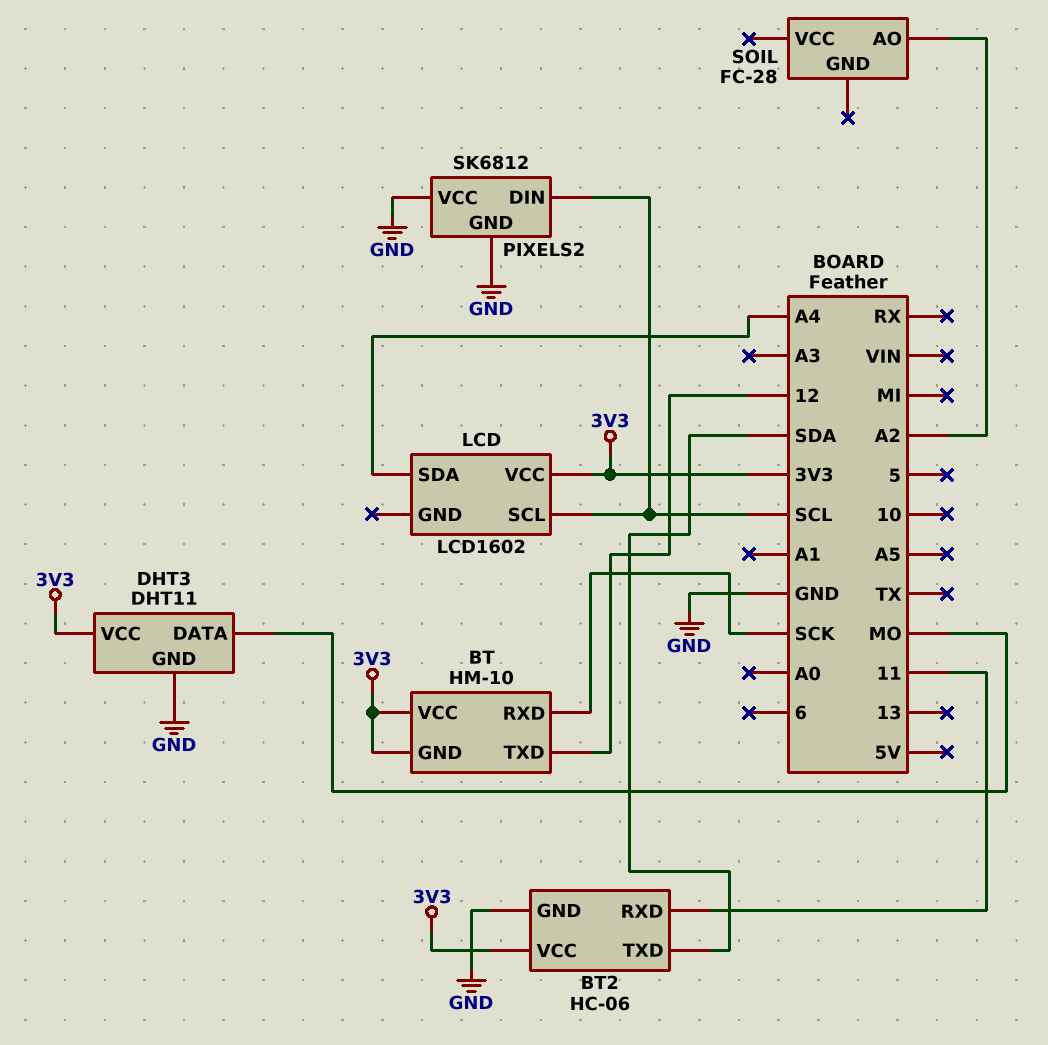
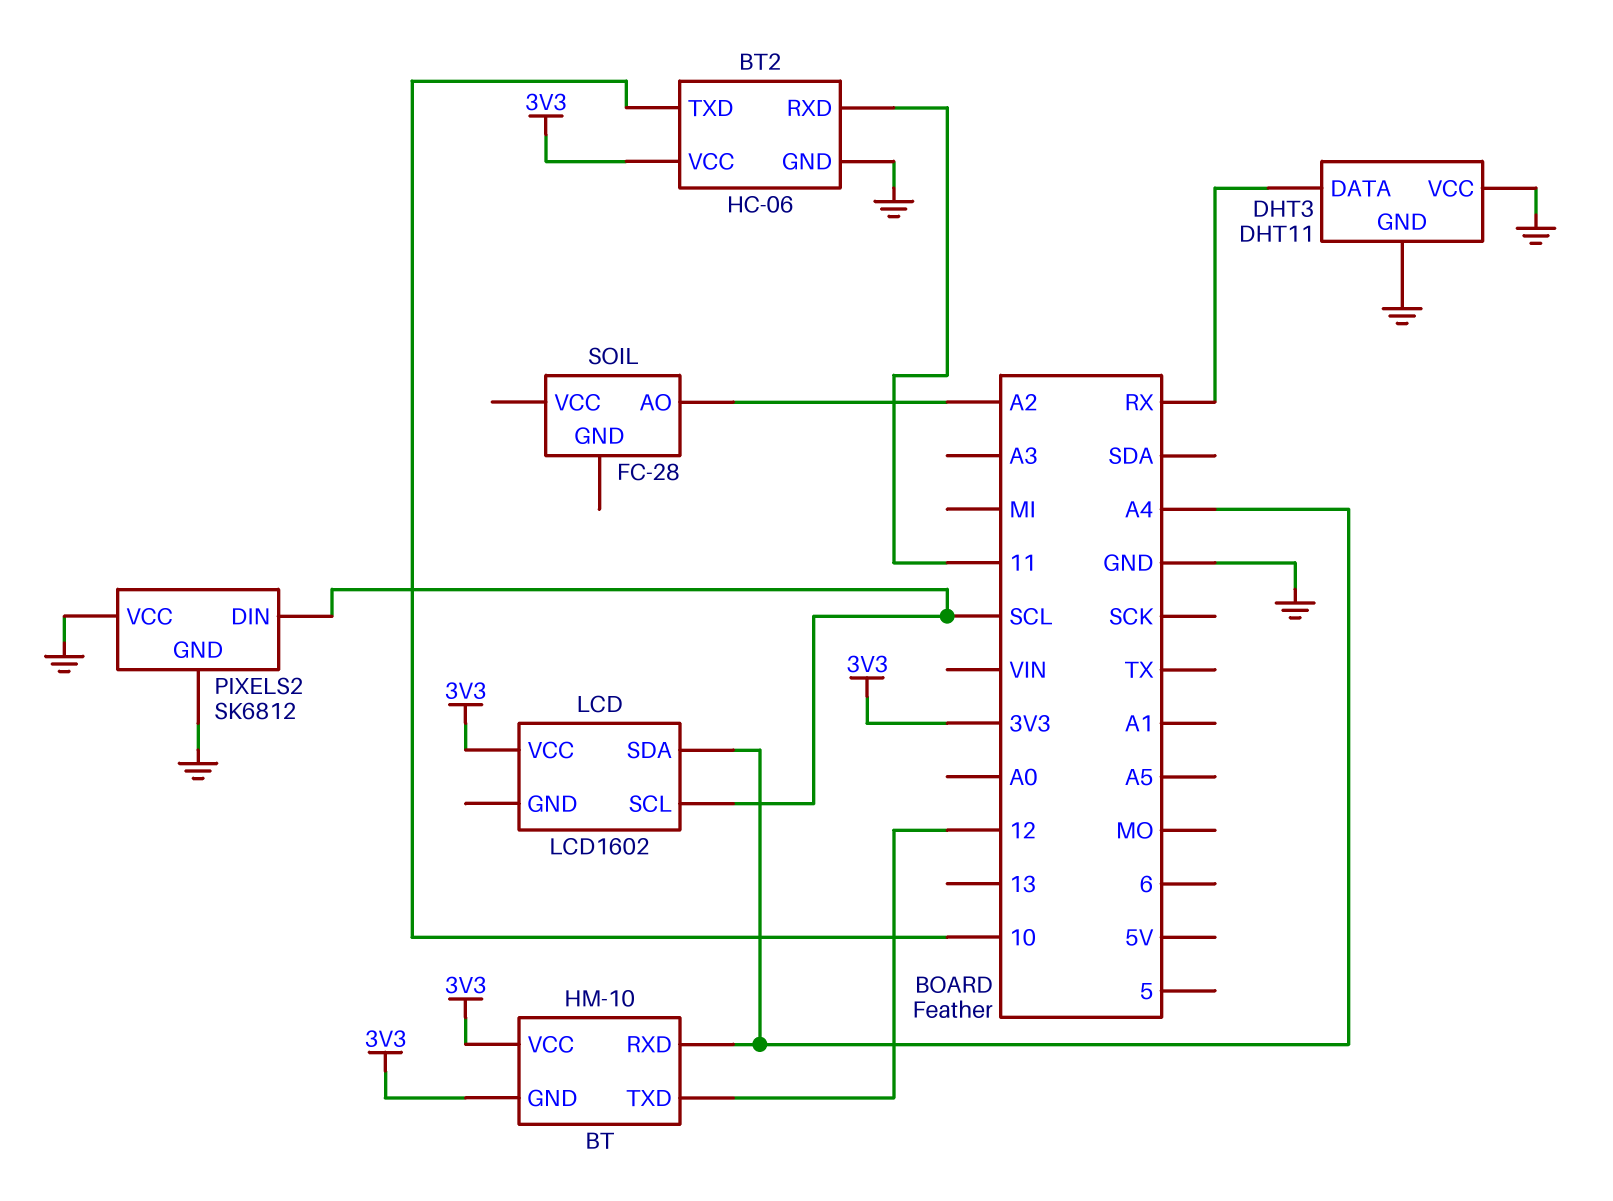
BT pin RXD: SCK -> A4
BT2 pin TXD: SDA -> 10
DHT3 pin DATA: MO -> RX
DHT3 pin VCC: 3V3 -> GND

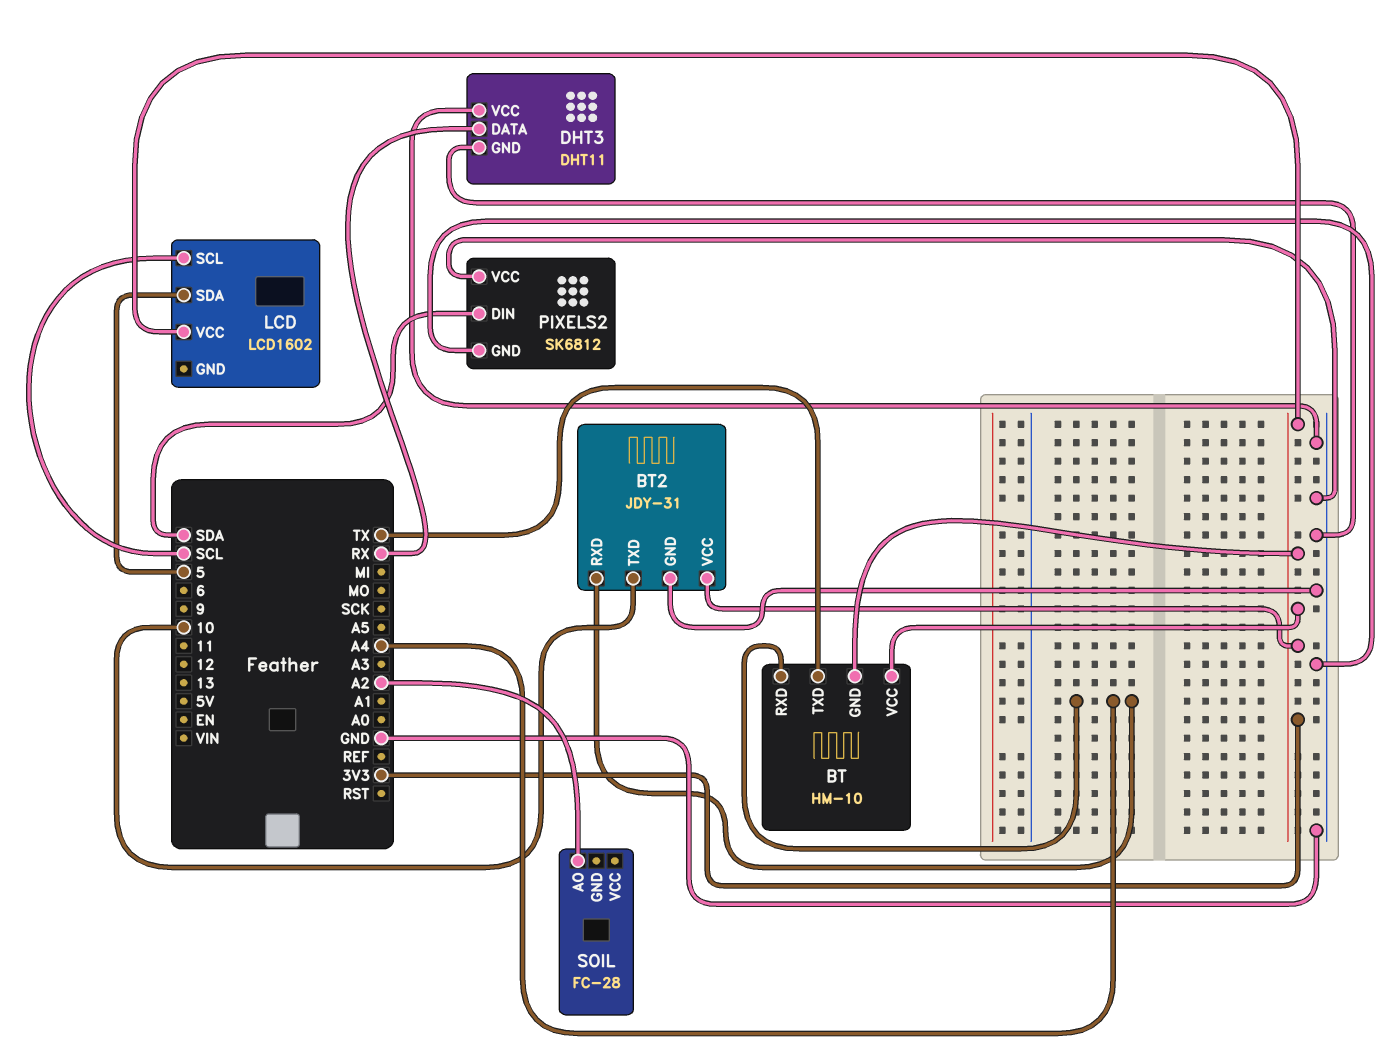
BT pin TXD: 12 -> TX
BT2: HC-06 -> JDY-31
BT2 pin RXD: 11 -> A4
LCD pin SDA: A4 -> 5
PIXELS2 pin DIN: SCL -> SDA

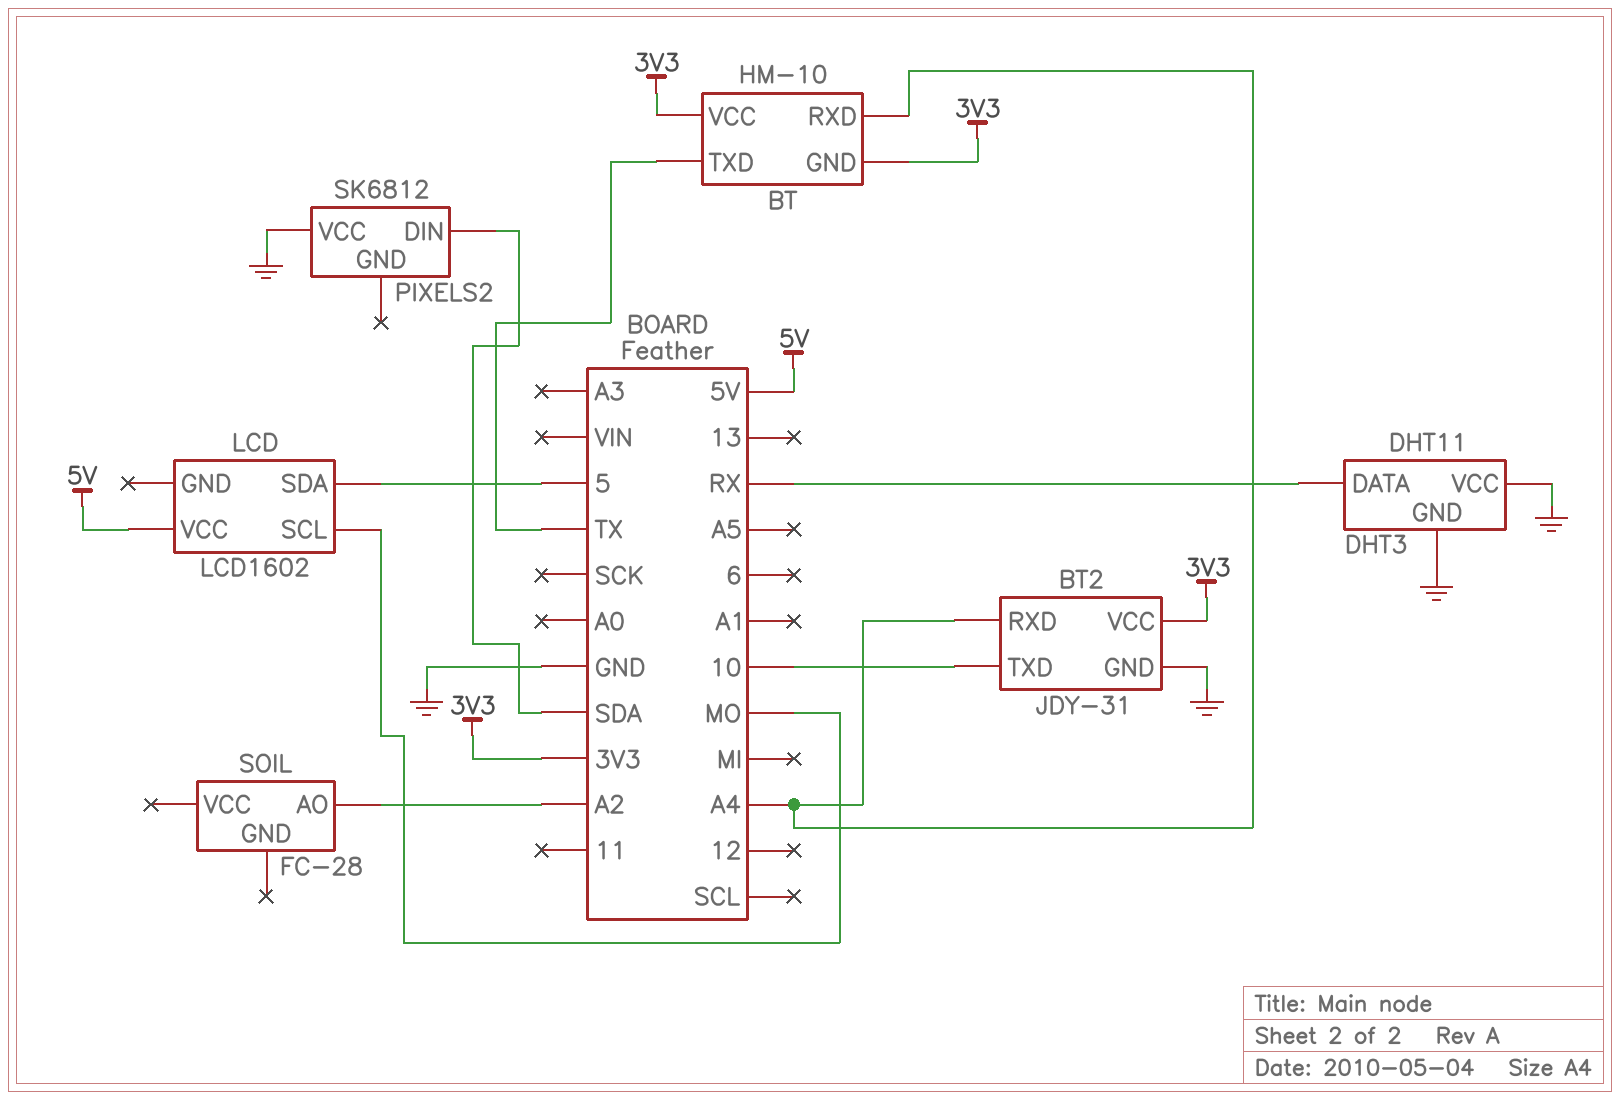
LCD pin SCL: SCL -> MO
LCD pin VCC: 3V3 -> 5V
PIXELS2 pin GND: GND -> none

